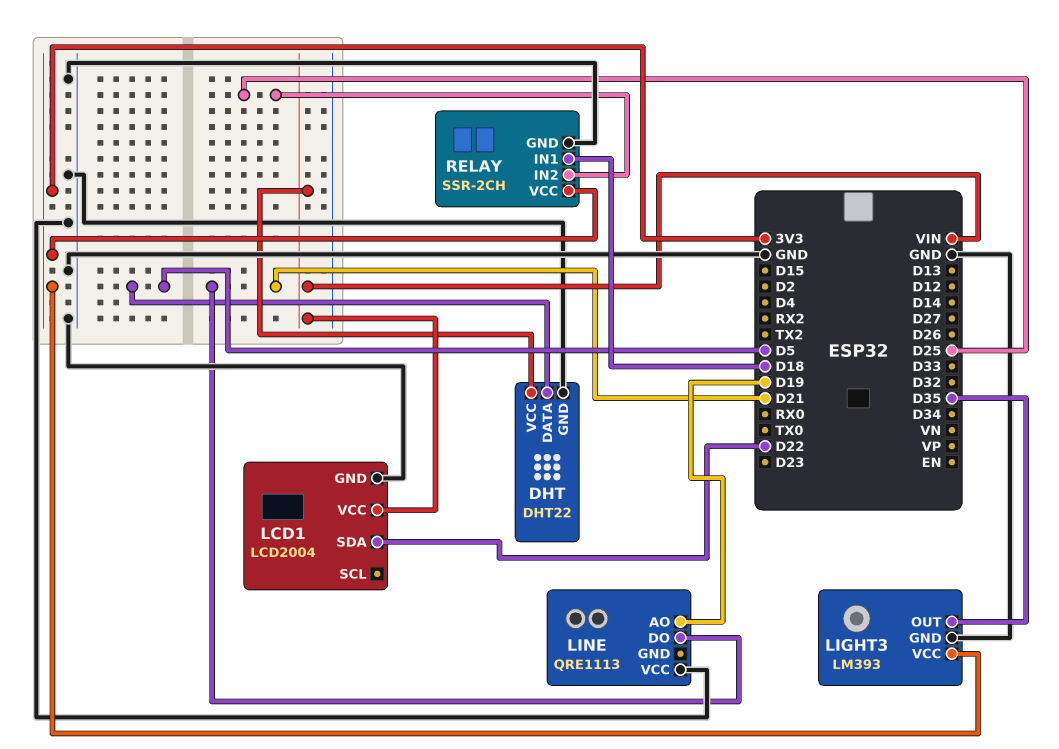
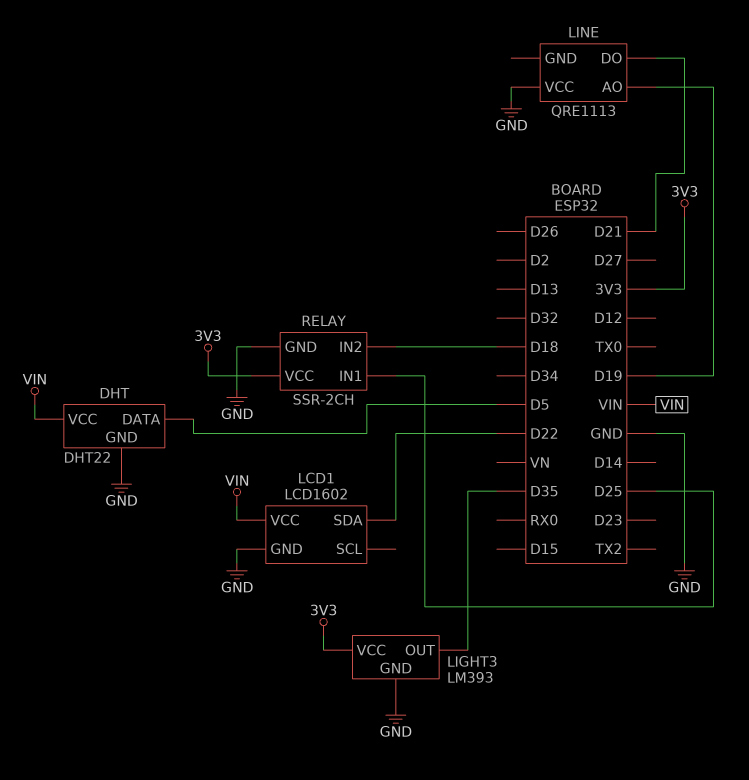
LCD1: LCD2004 -> LCD1602
RELAY pin IN1: D18 -> D25
RELAY pin IN2: D25 -> D18

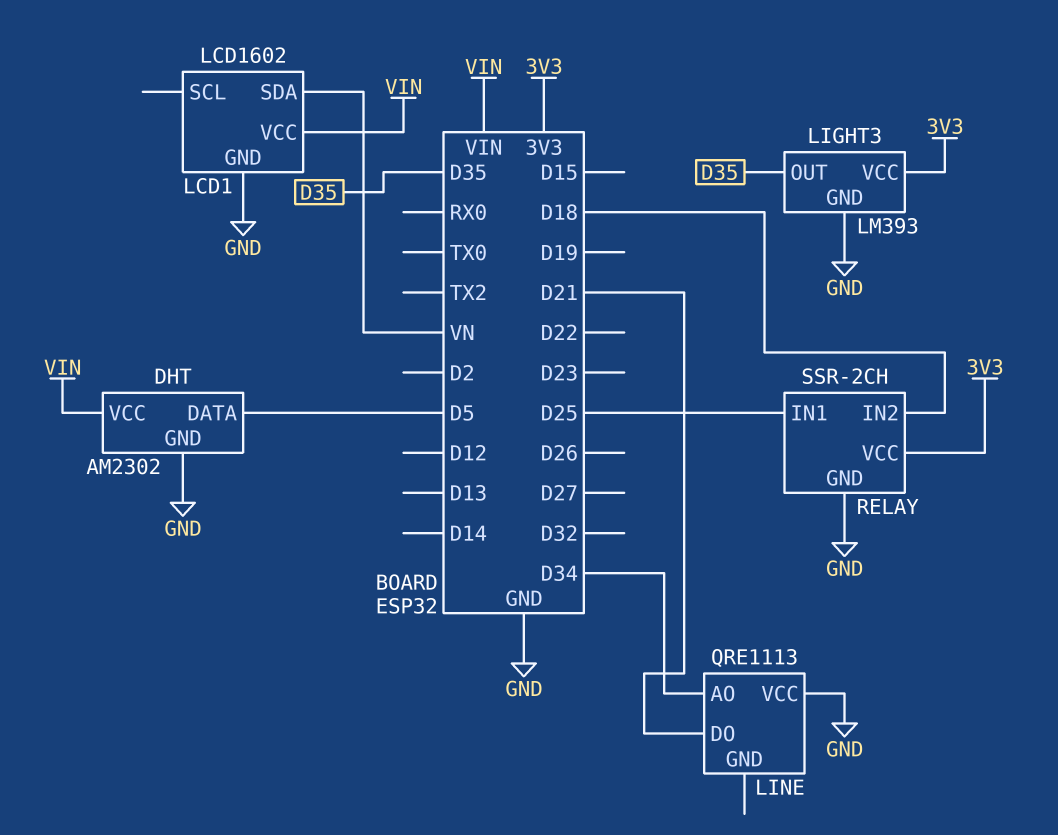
DHT: DHT22 -> AM2302
LCD1 pin SDA: D22 -> VN
LINE pin AO: D19 -> D34

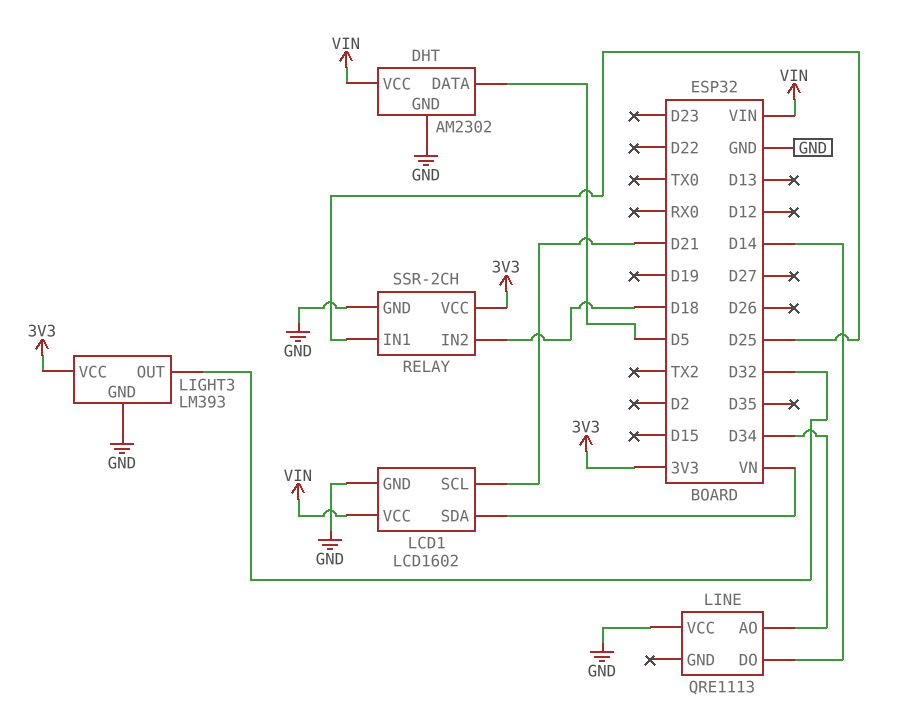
LCD1 pin SCL: none -> D21
LIGHT3 pin OUT: D35 -> D32
LINE pin DO: D21 -> D14

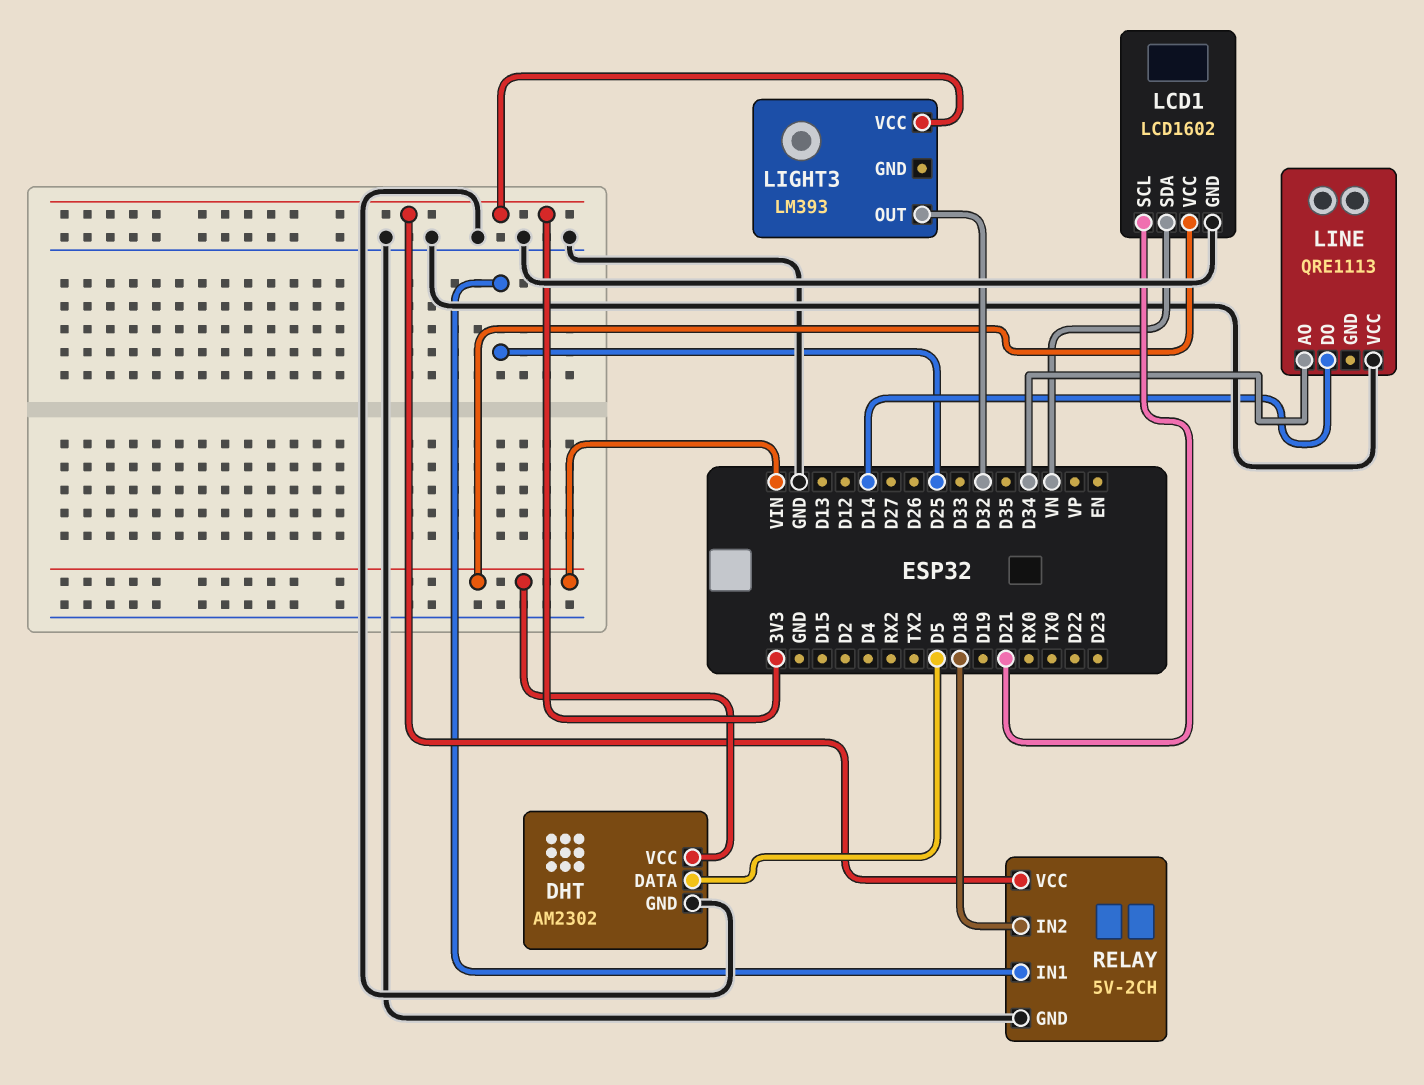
LIGHT3 pin GND: GND -> none
RELAY: SSR-2CH -> 5V-2CH

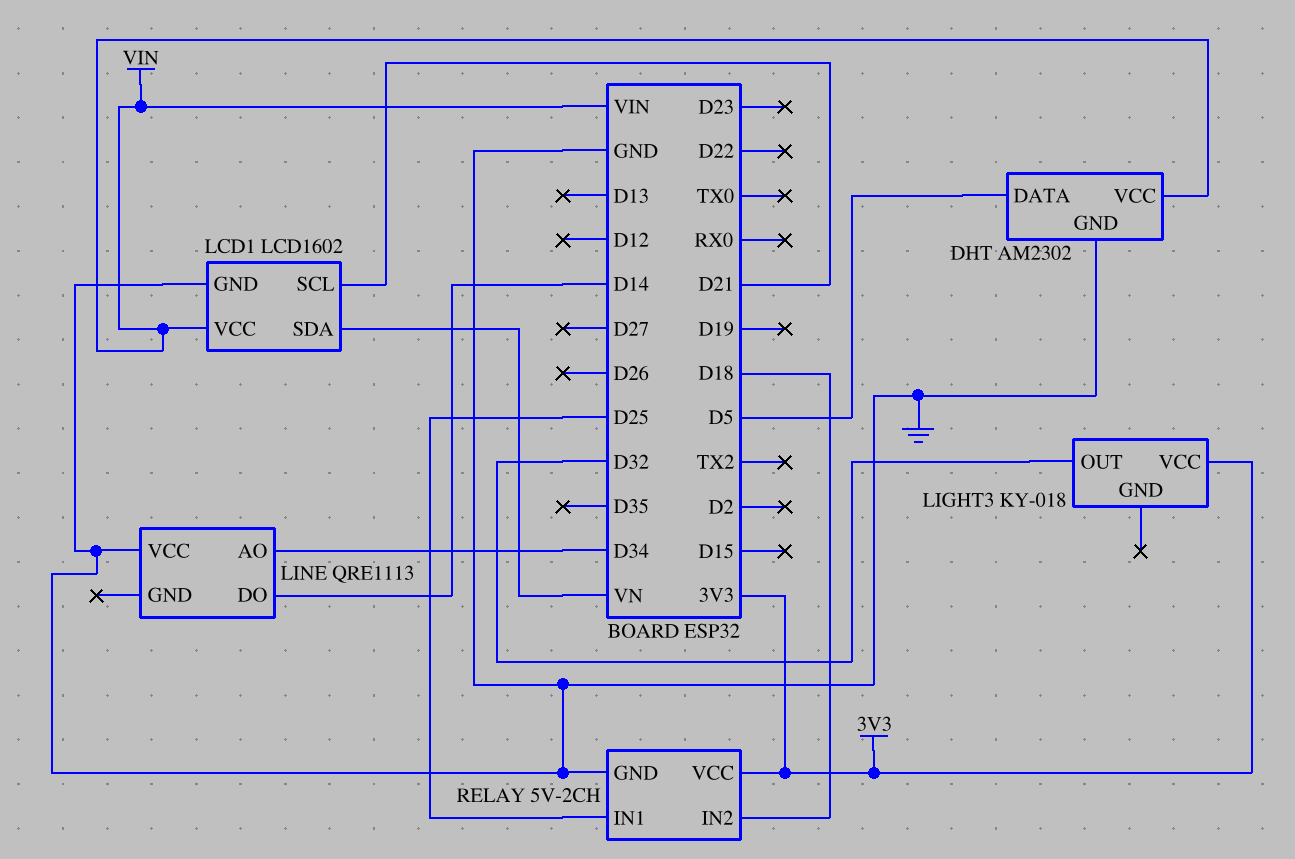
LIGHT3: LM393 -> KY-018

